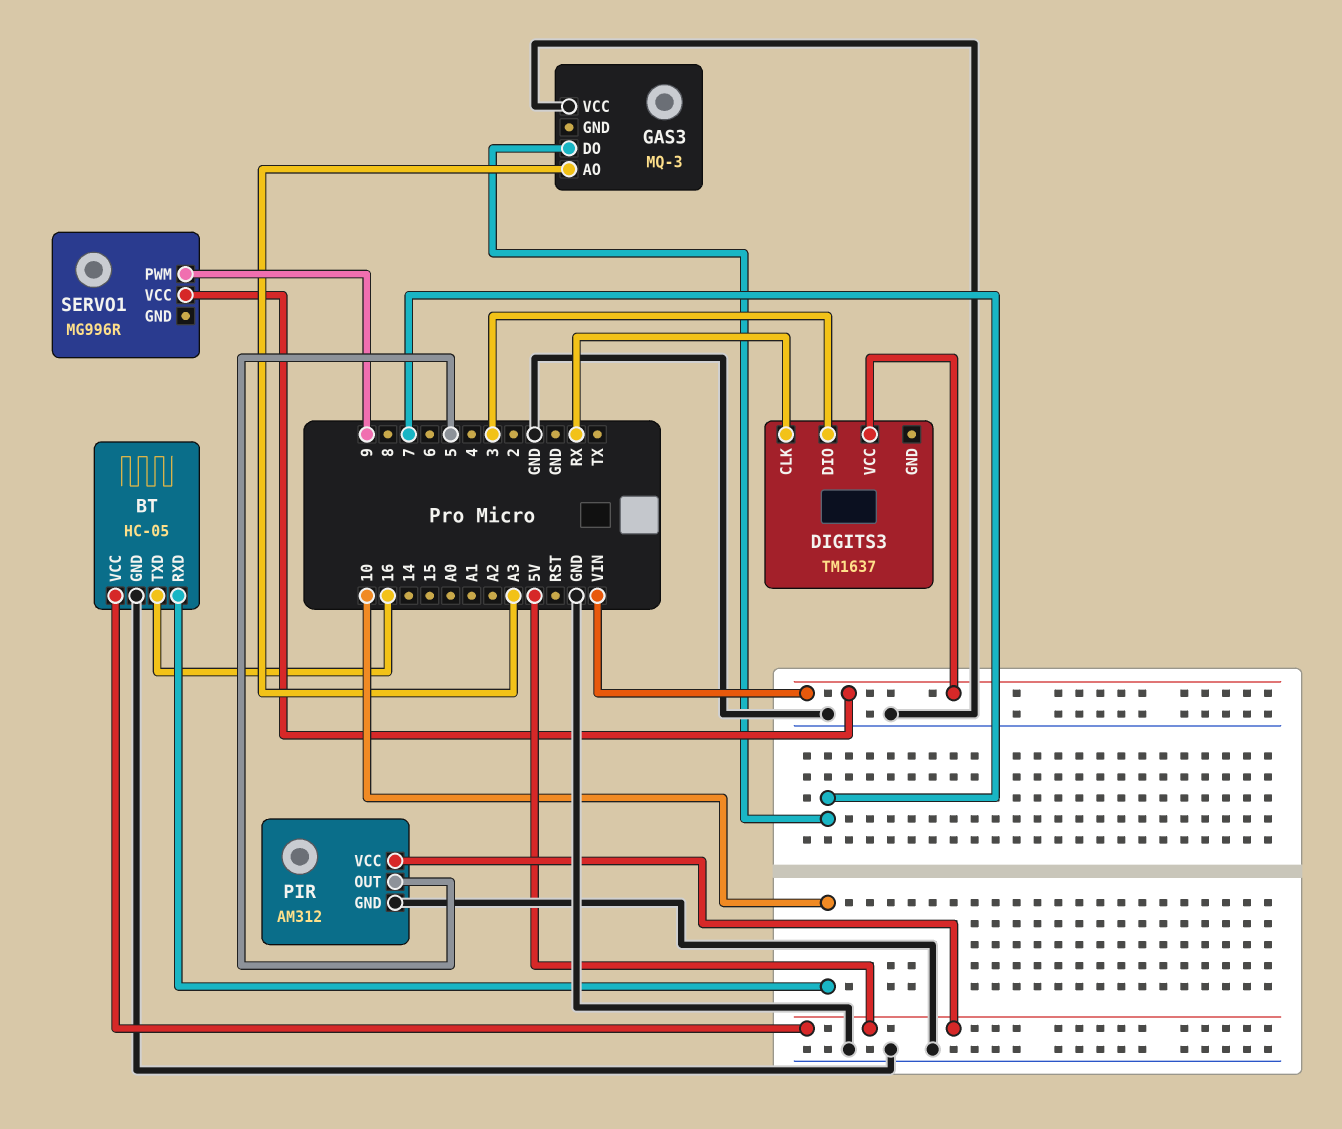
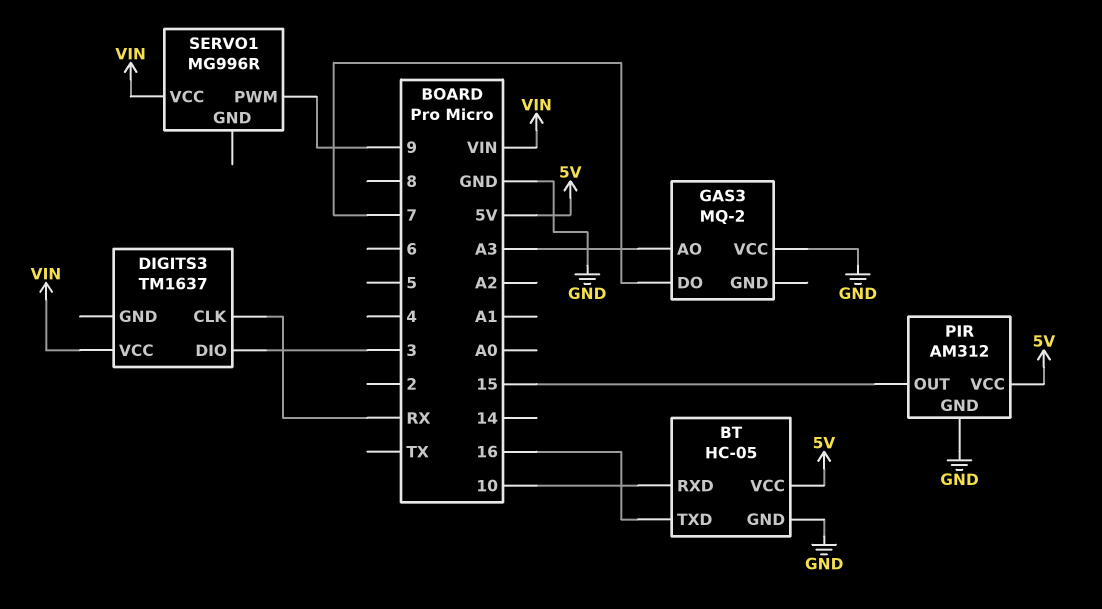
GAS3: MQ-3 -> MQ-2
PIR pin OUT: 5 -> 15

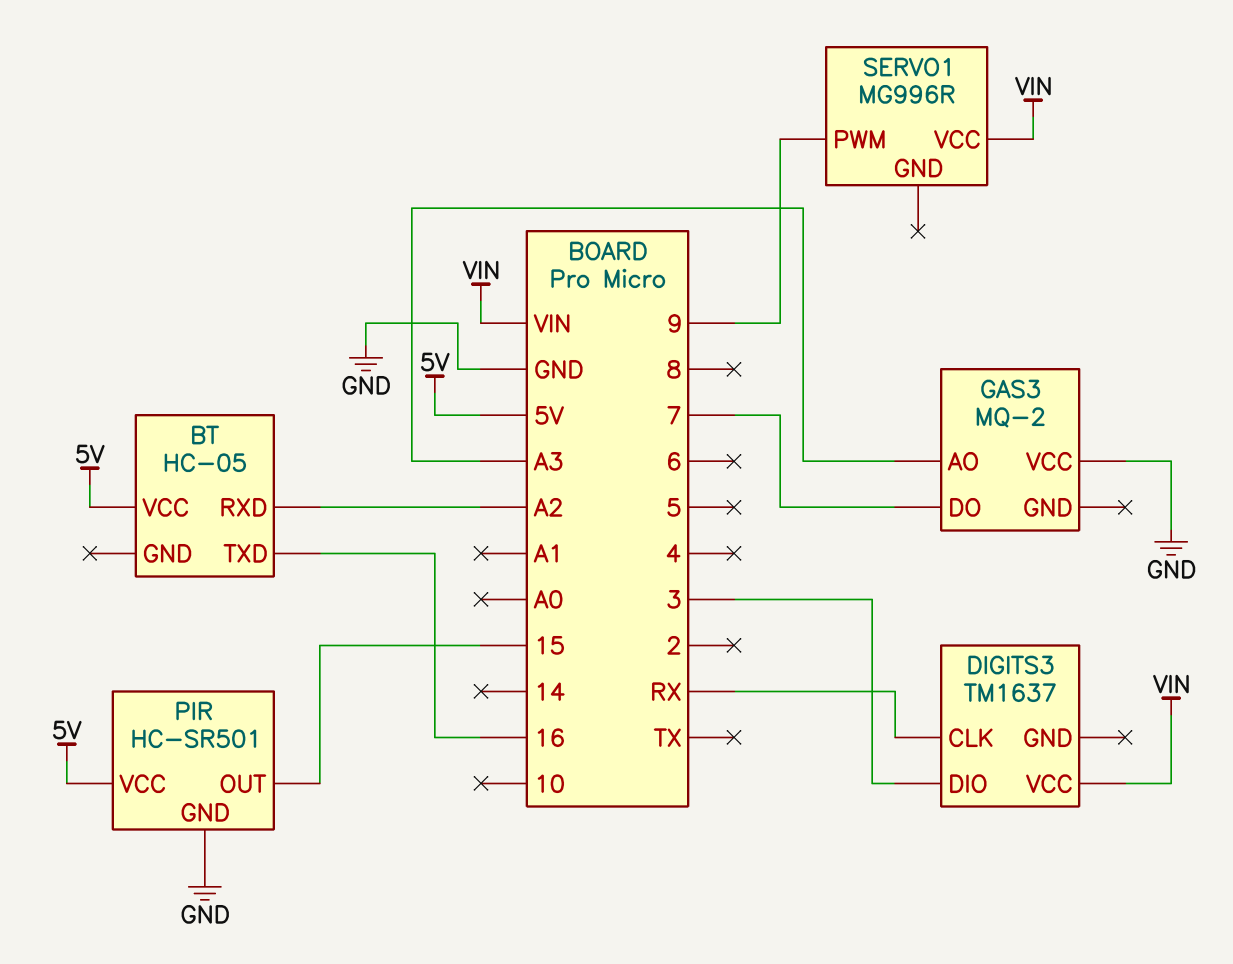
BT pin GND: GND -> none
BT pin RXD: 10 -> A2
PIR: AM312 -> HC-SR501

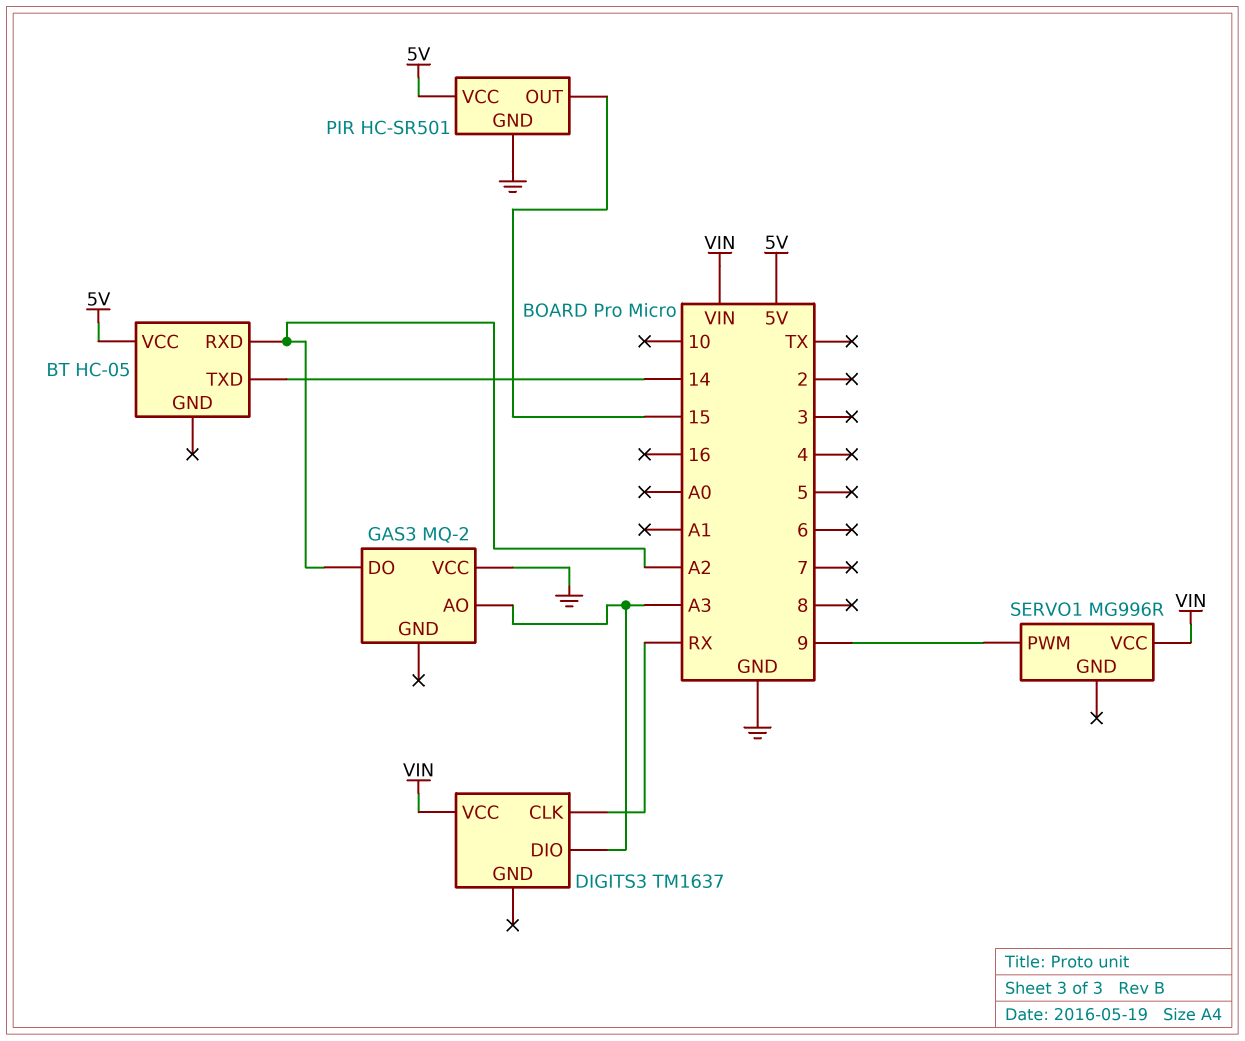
BT pin TXD: 16 -> 14
DIGITS3 pin DIO: 3 -> A3
GAS3 pin DO: 7 -> A2

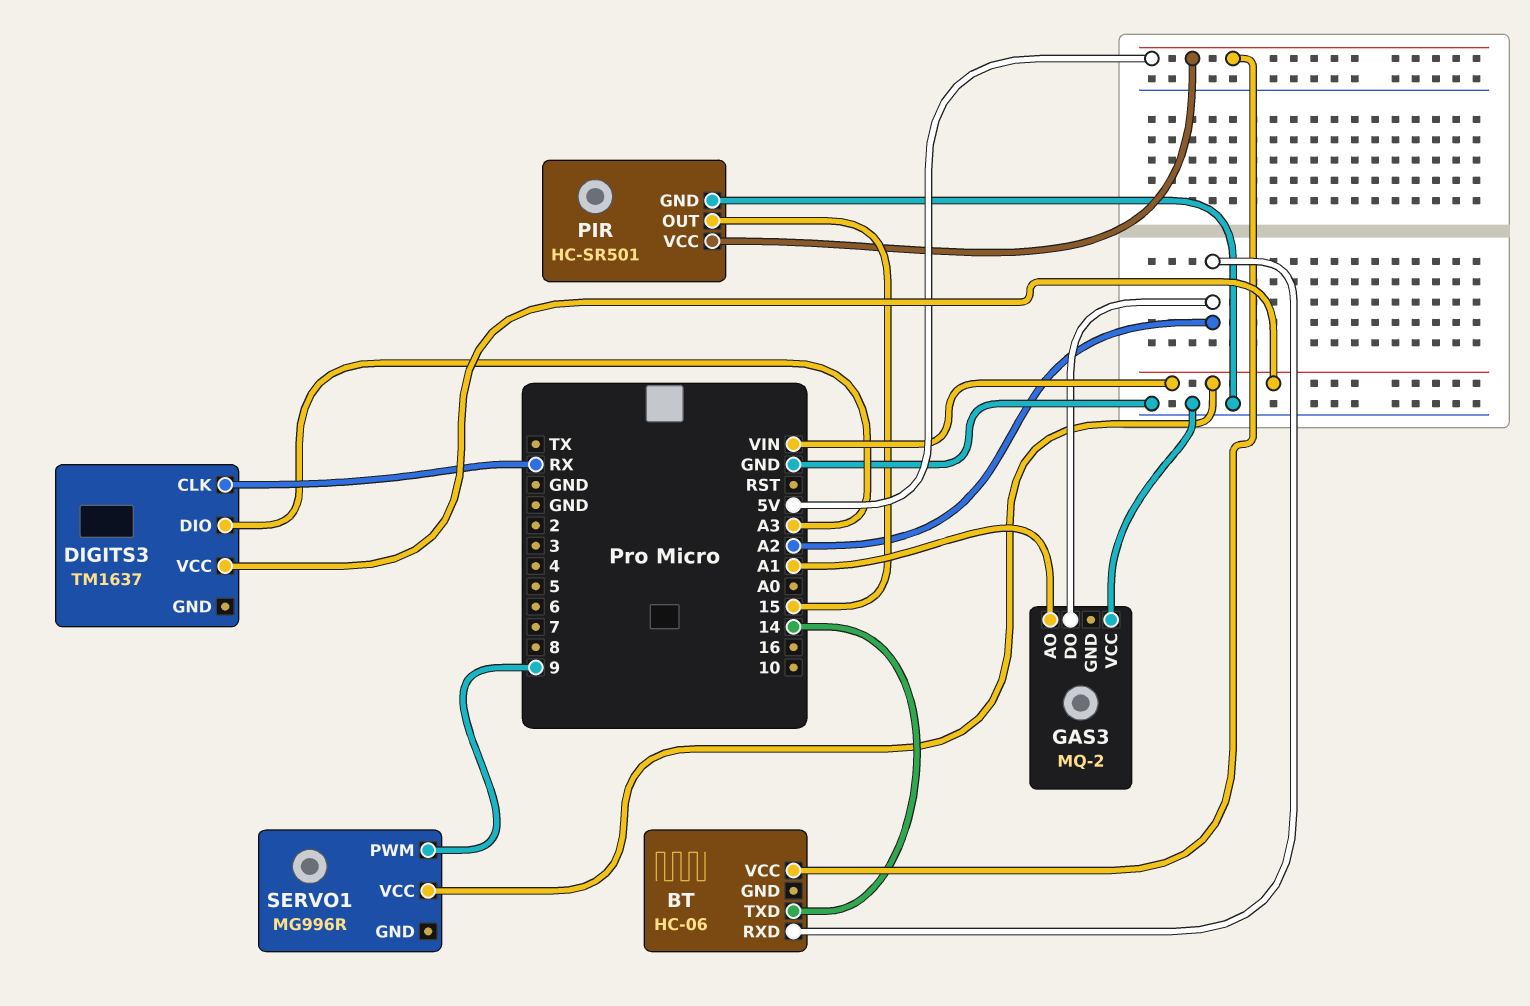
BT: HC-05 -> HC-06
GAS3 pin AO: A3 -> A1

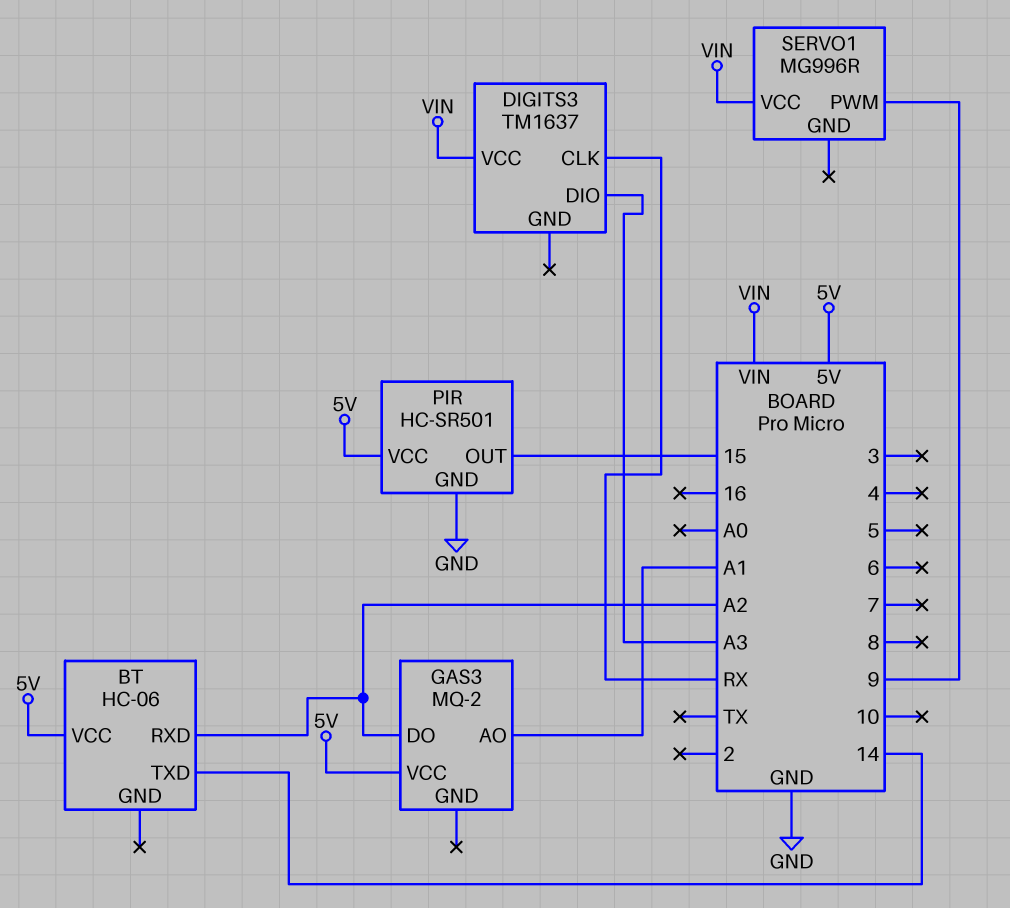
GAS3 pin VCC: GND -> 5V

